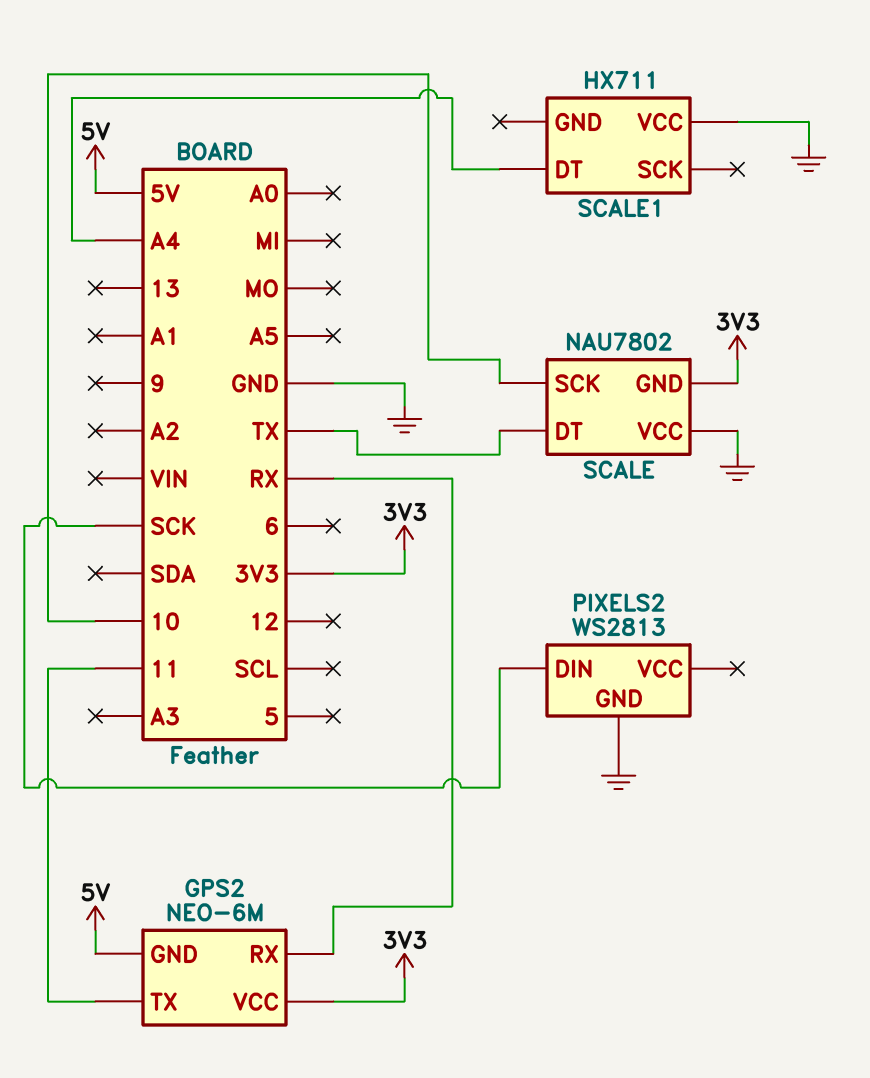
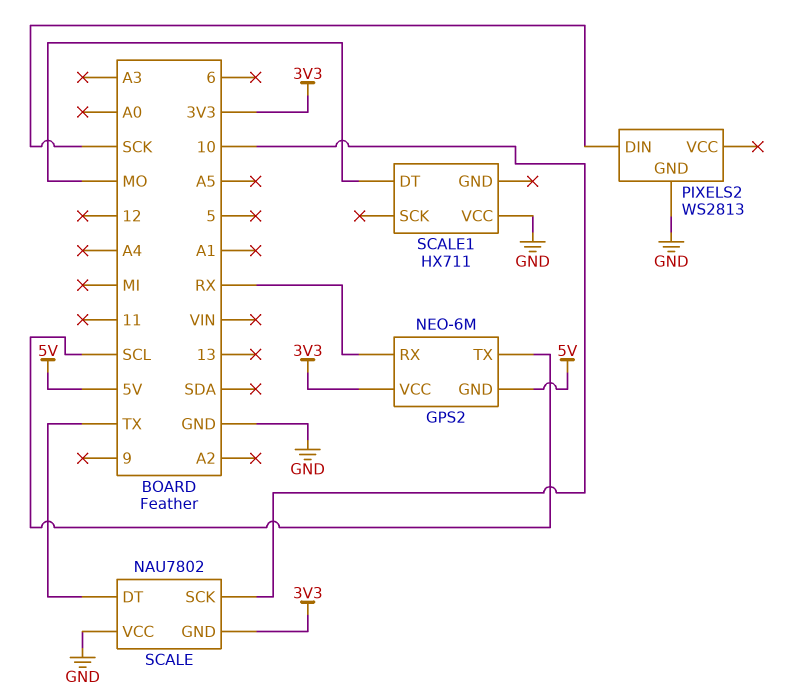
GPS2 pin TX: 11 -> SCL
SCALE1 pin DT: A4 -> MO

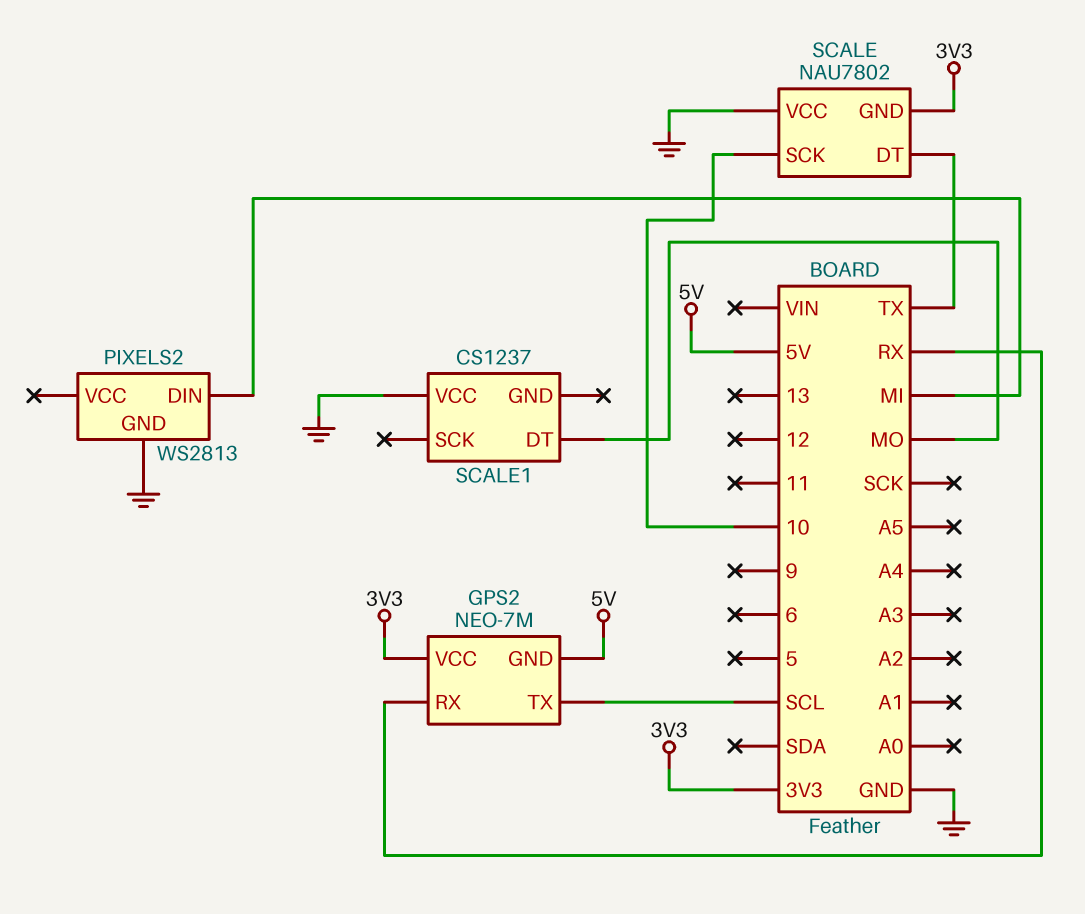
GPS2: NEO-6M -> NEO-7M
PIXELS2 pin DIN: SCK -> MI
SCALE1: HX711 -> CS1237

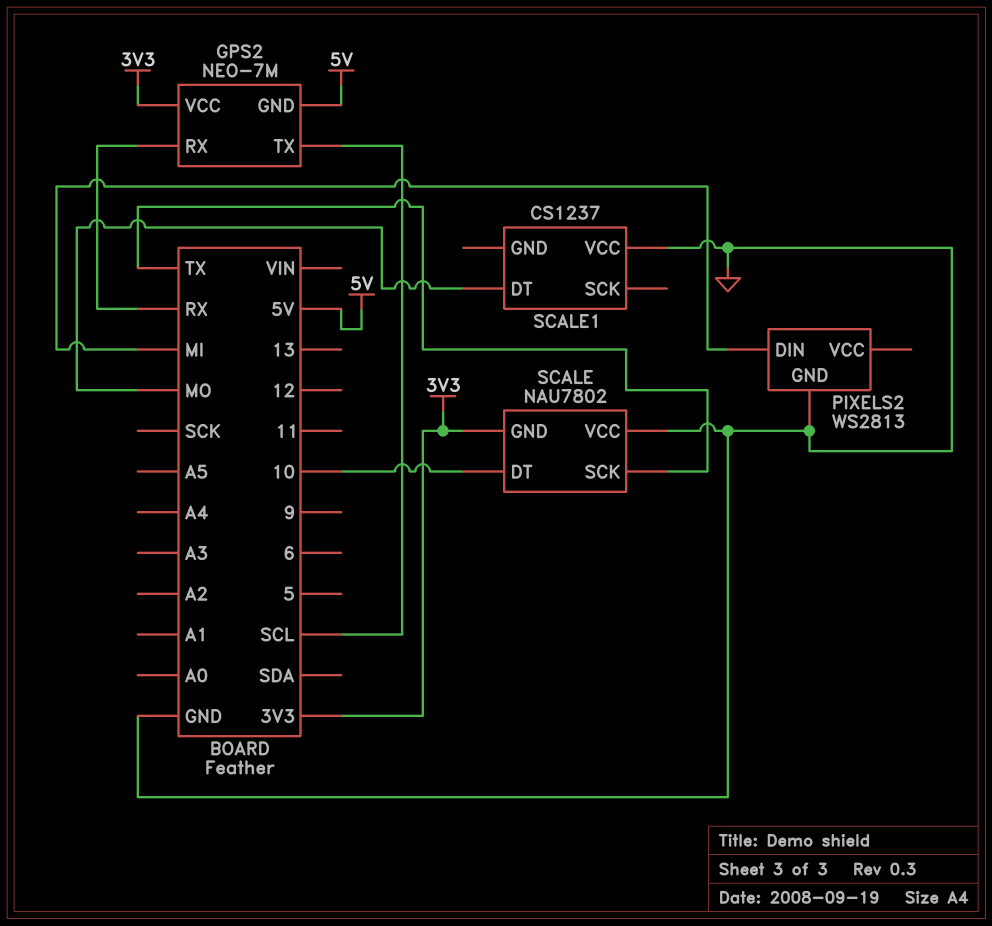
SCALE pin DT: TX -> 10
SCALE pin SCK: 10 -> TX

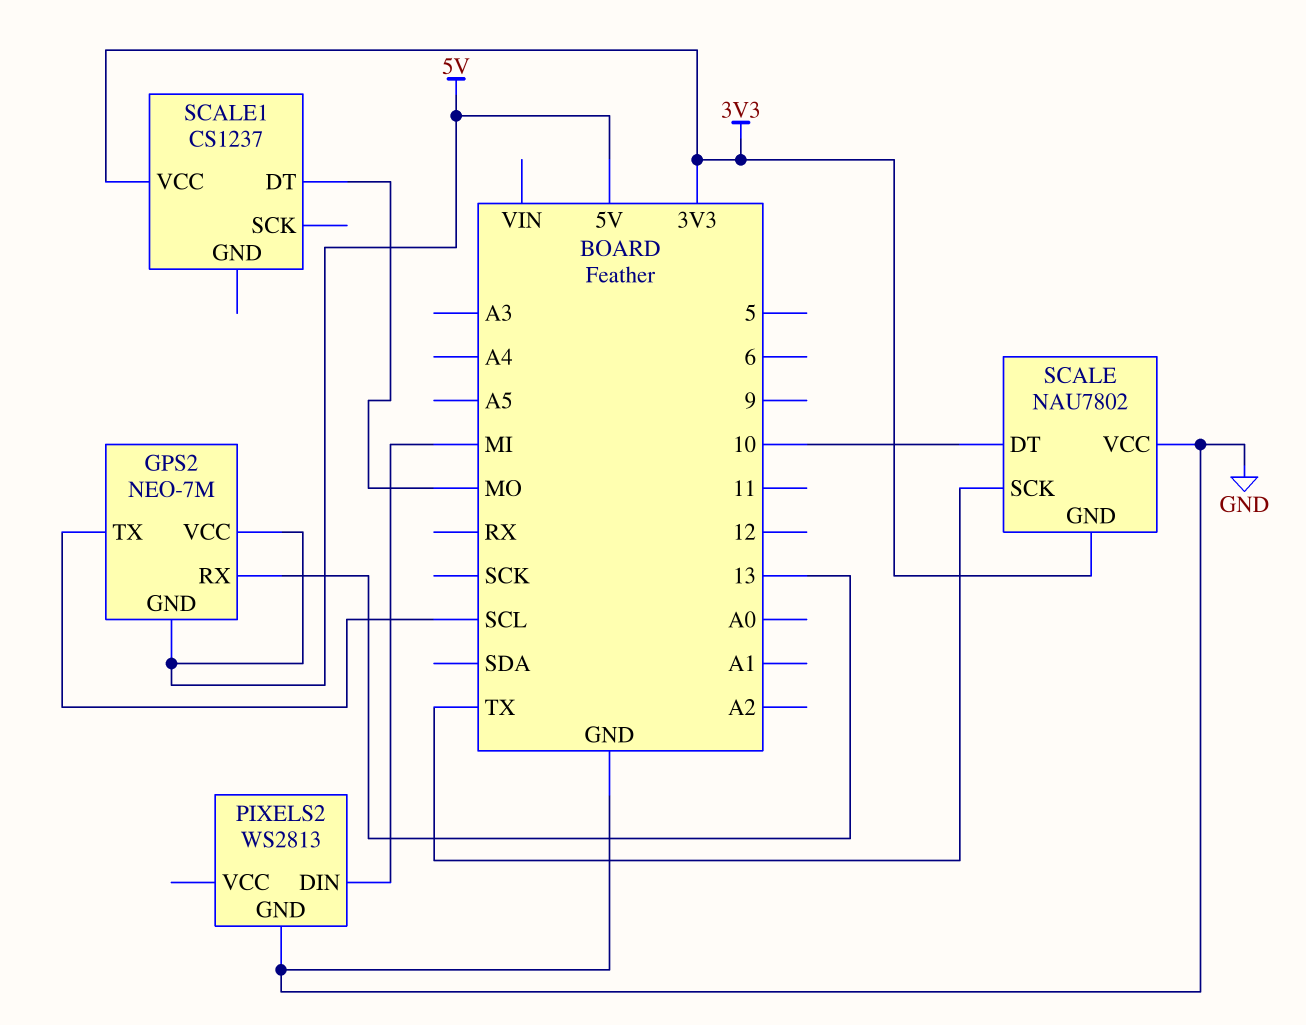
GPS2 pin RX: RX -> 13
GPS2 pin VCC: 3V3 -> 5V
SCALE1 pin VCC: GND -> 3V3

